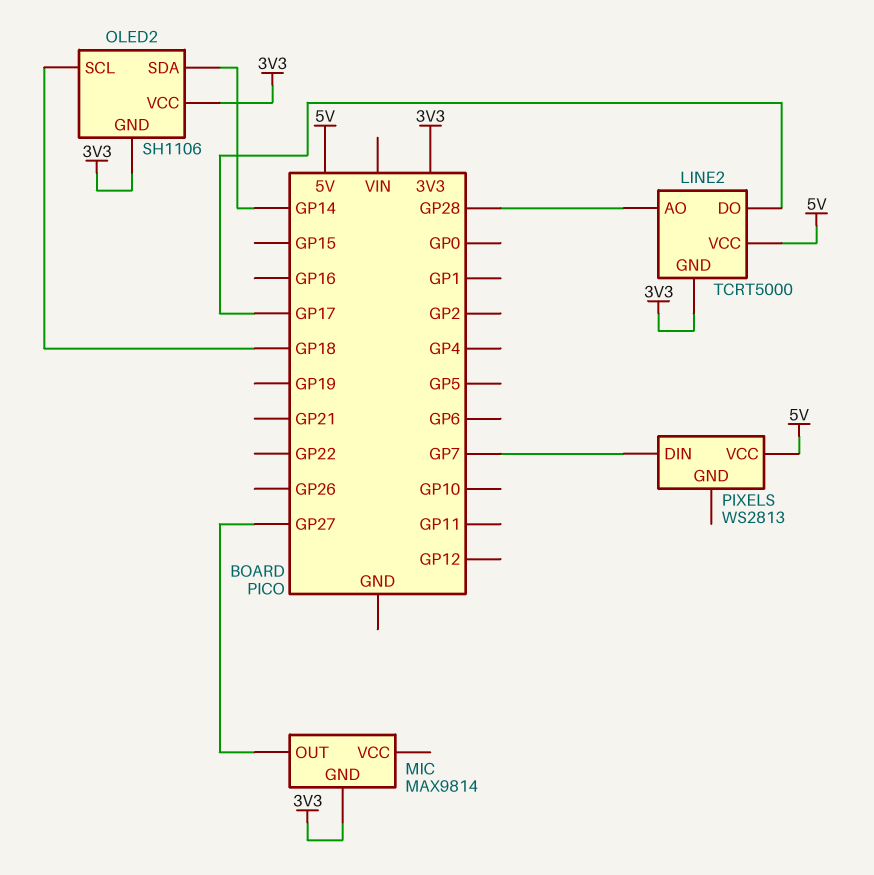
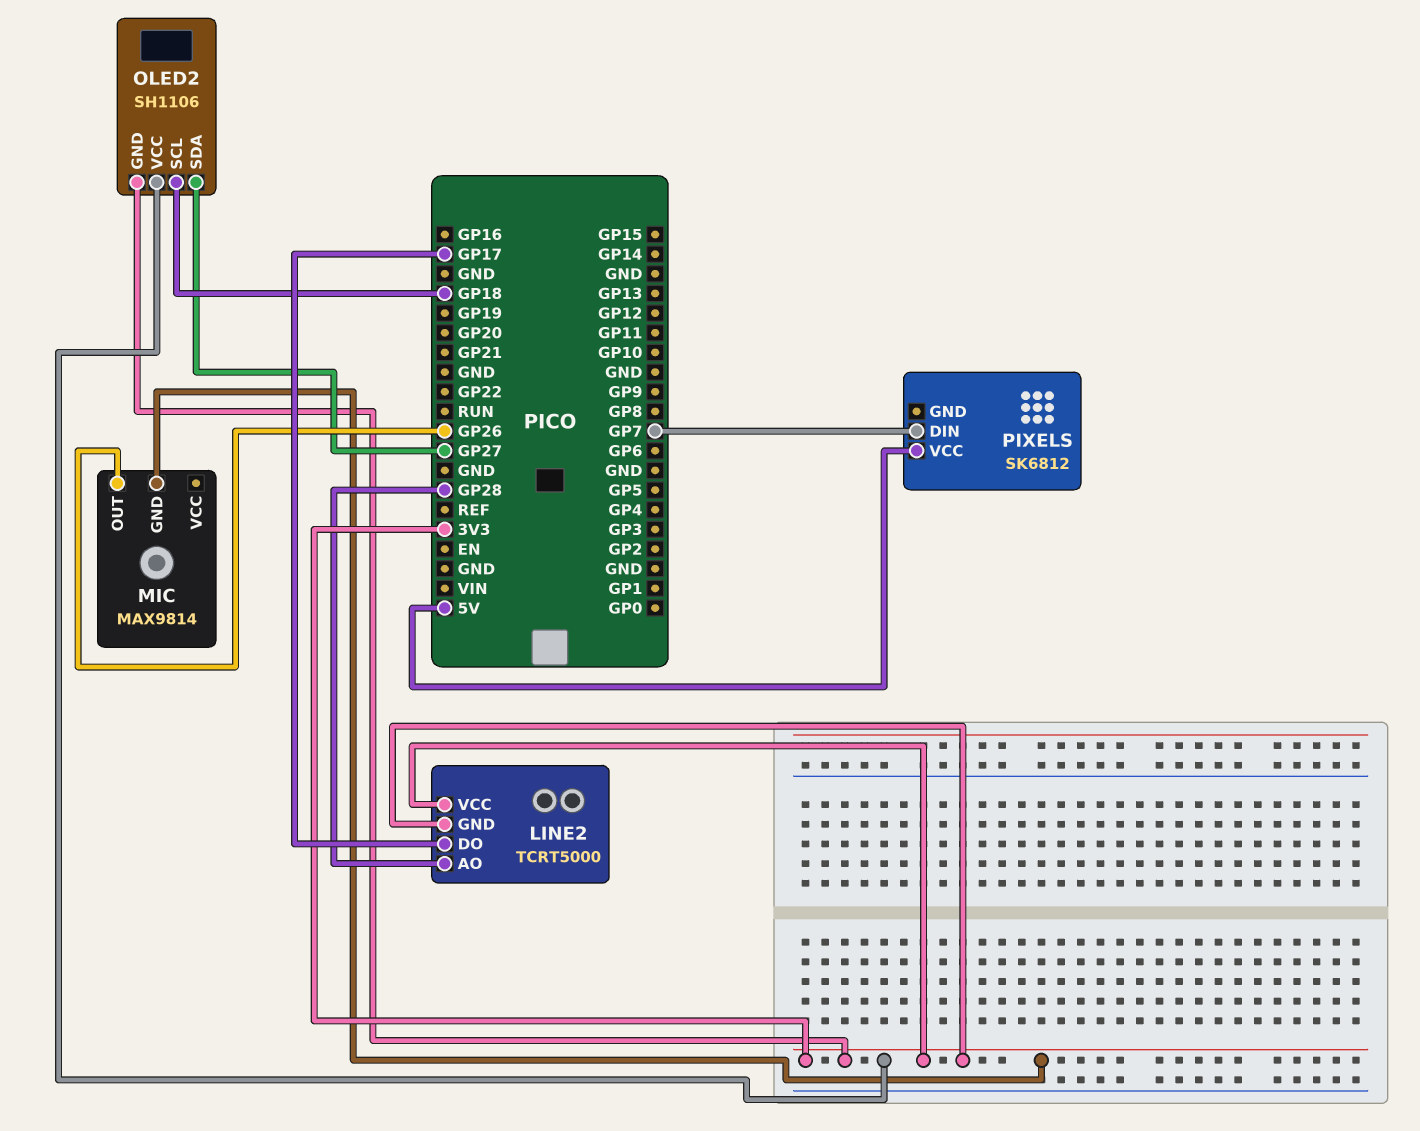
LINE2 pin VCC: 5V -> 3V3
MIC pin OUT: GP27 -> GP26
OLED2 pin SDA: GP14 -> GP27
PIXELS: WS2813 -> SK6812

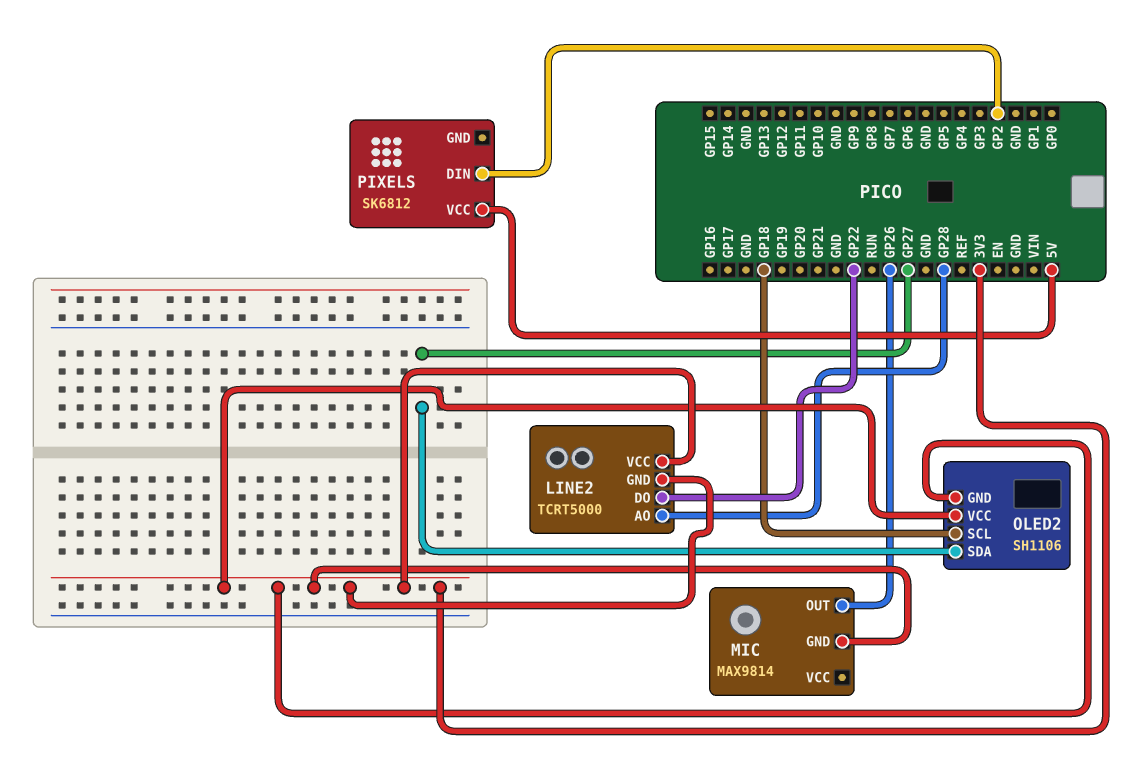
LINE2 pin DO: GP17 -> GP22
PIXELS pin DIN: GP7 -> GP2

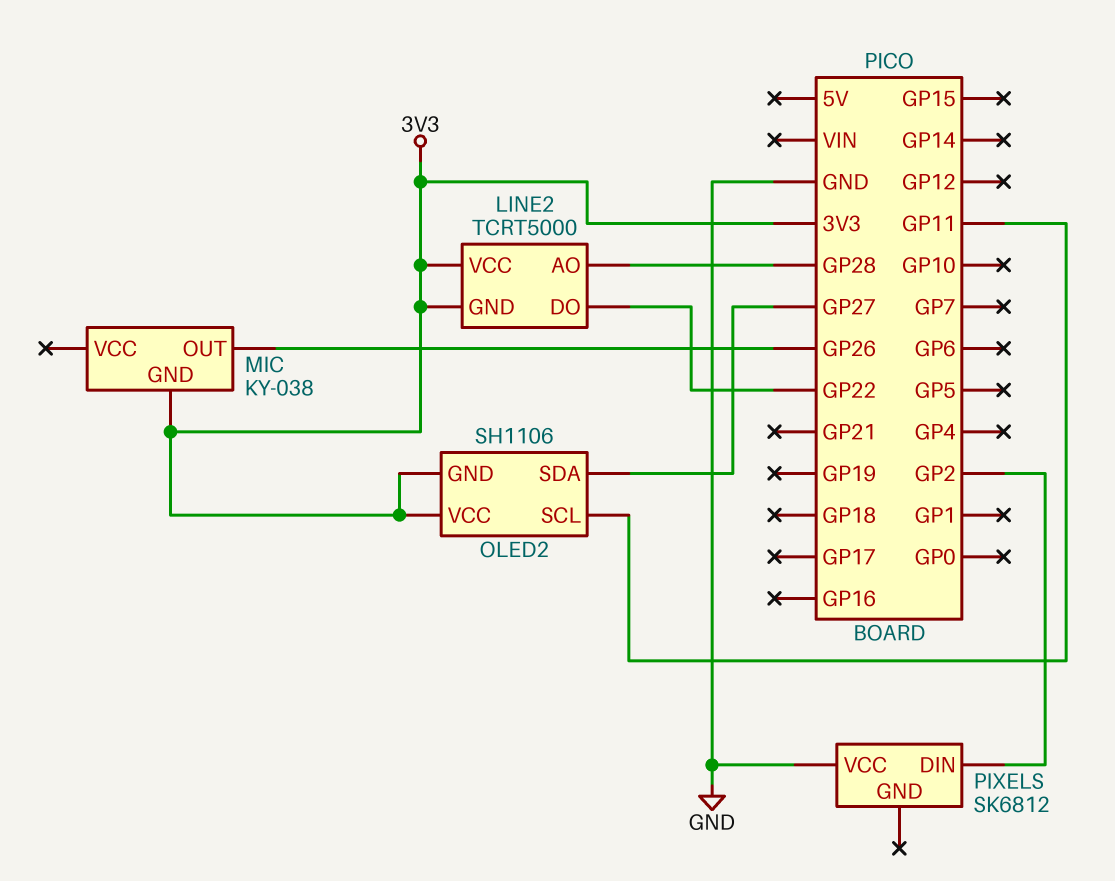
MIC: MAX9814 -> KY-038
OLED2 pin SCL: GP18 -> GP11
PIXELS pin VCC: 5V -> GND

